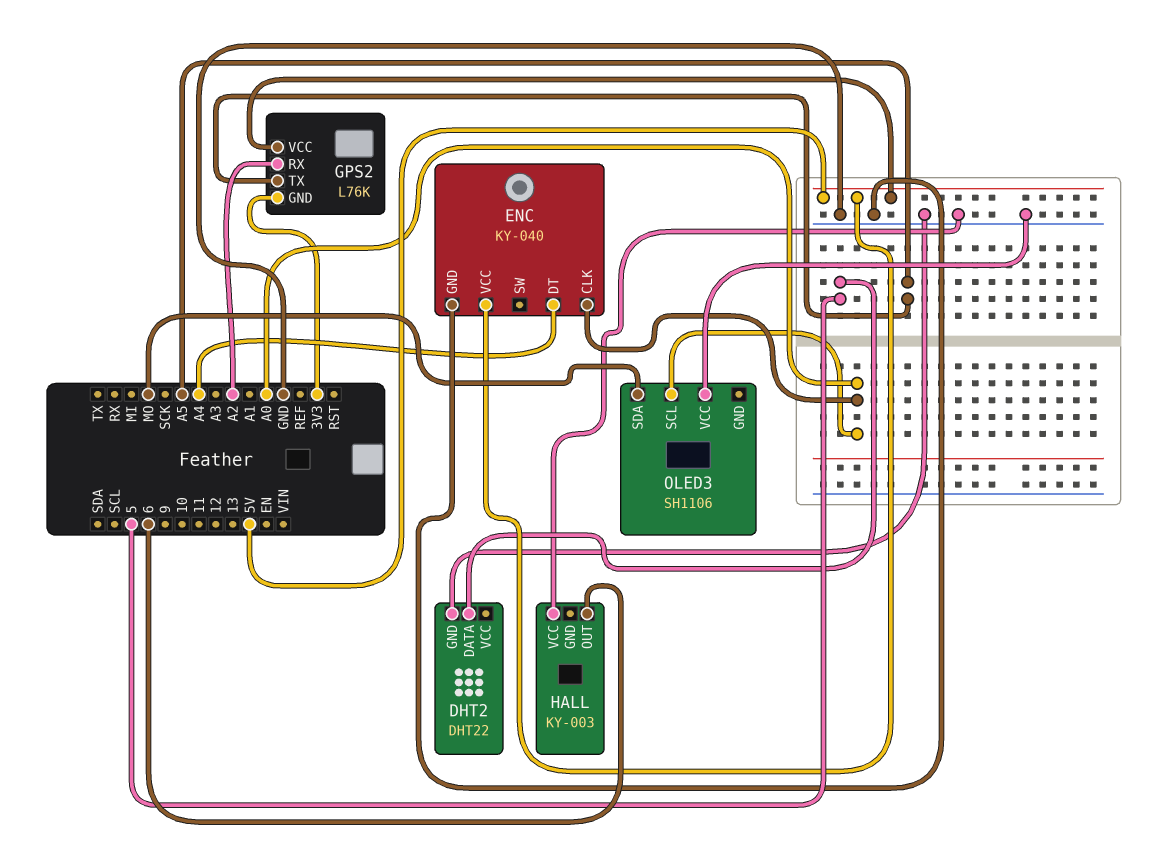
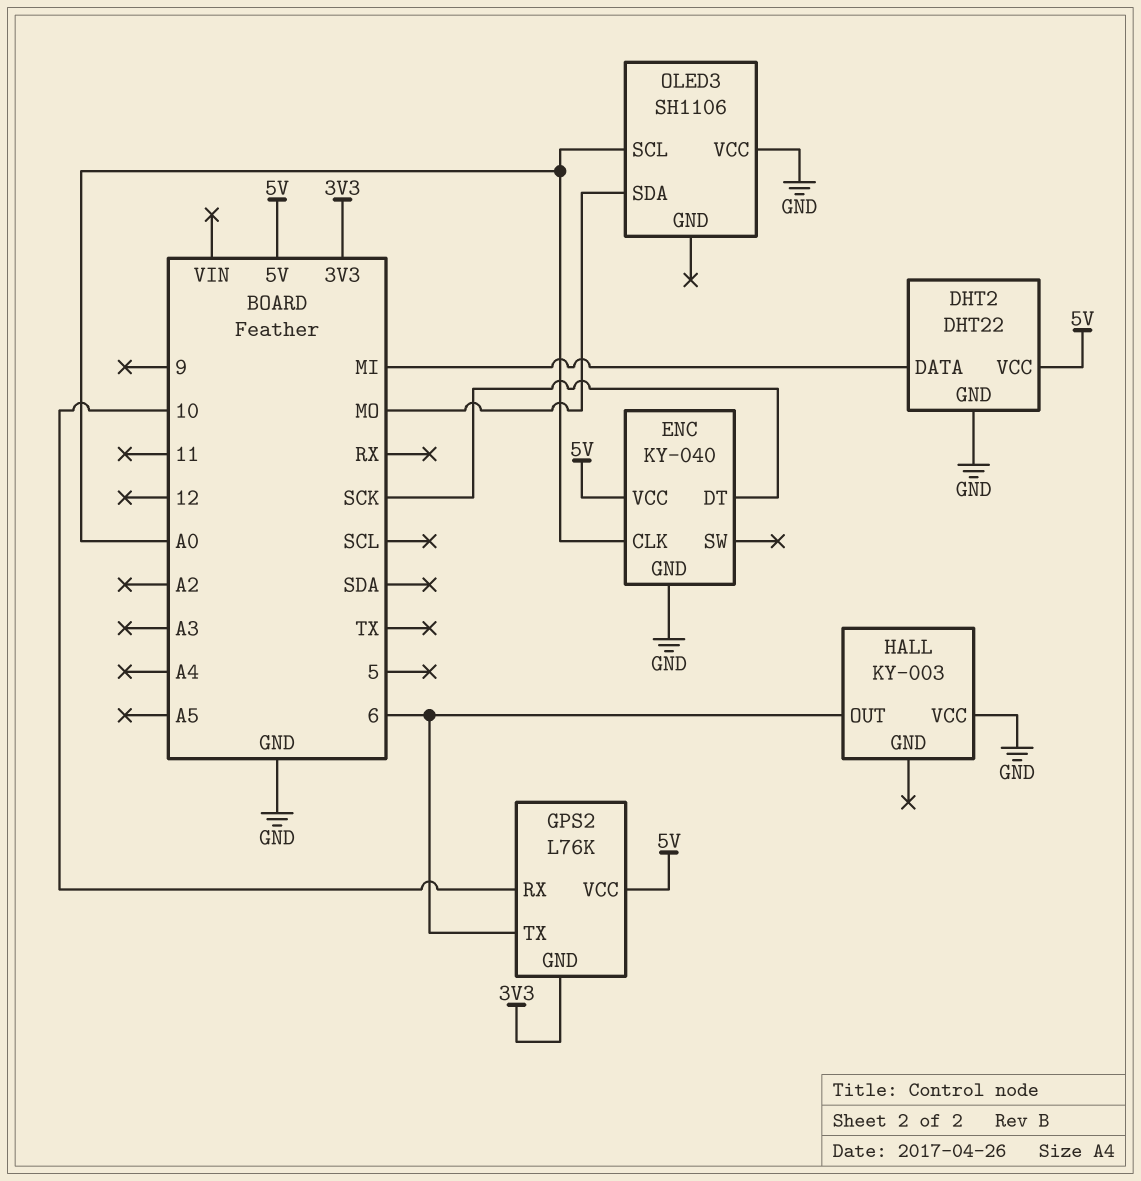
DHT2 pin DATA: 5 -> MI
DHT2 pin VCC: none -> 5V
ENC pin DT: A4 -> SCK
GPS2 pin RX: A2 -> 10
GPS2 pin TX: A5 -> 6

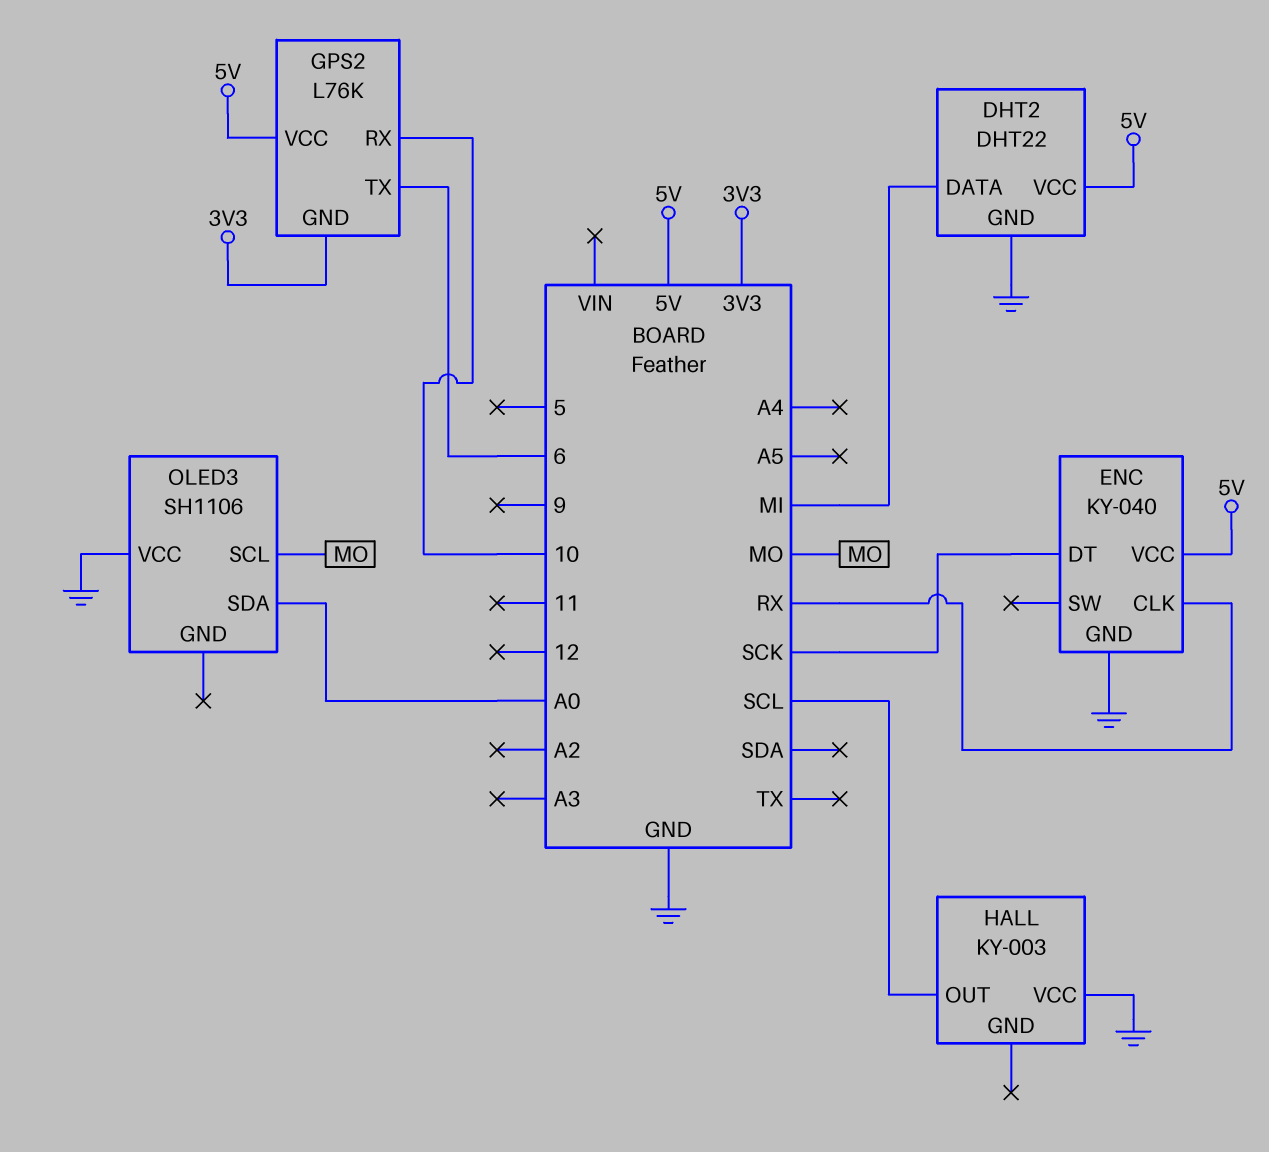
ENC pin CLK: A0 -> RX
HALL pin OUT: 6 -> SCL
OLED3 pin SCL: A0 -> MO
OLED3 pin SDA: MO -> A0

